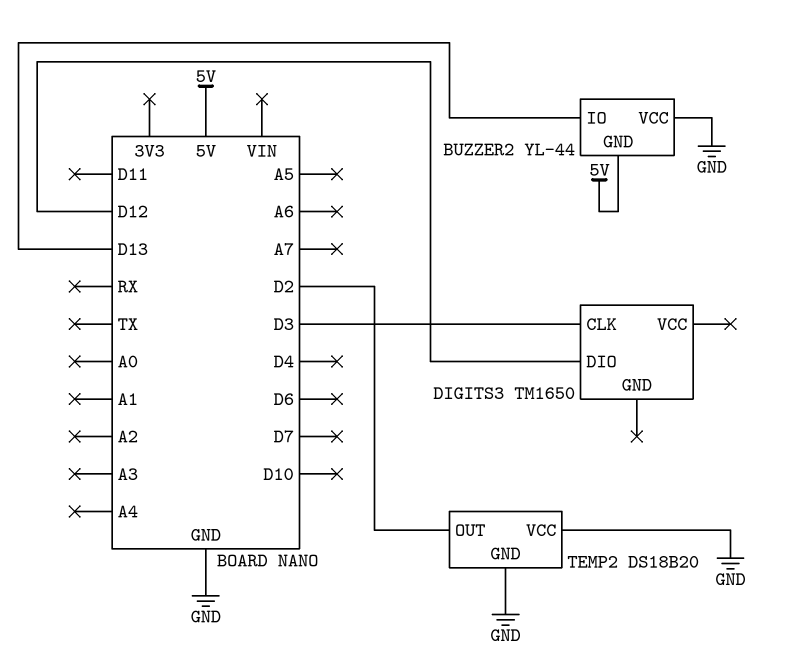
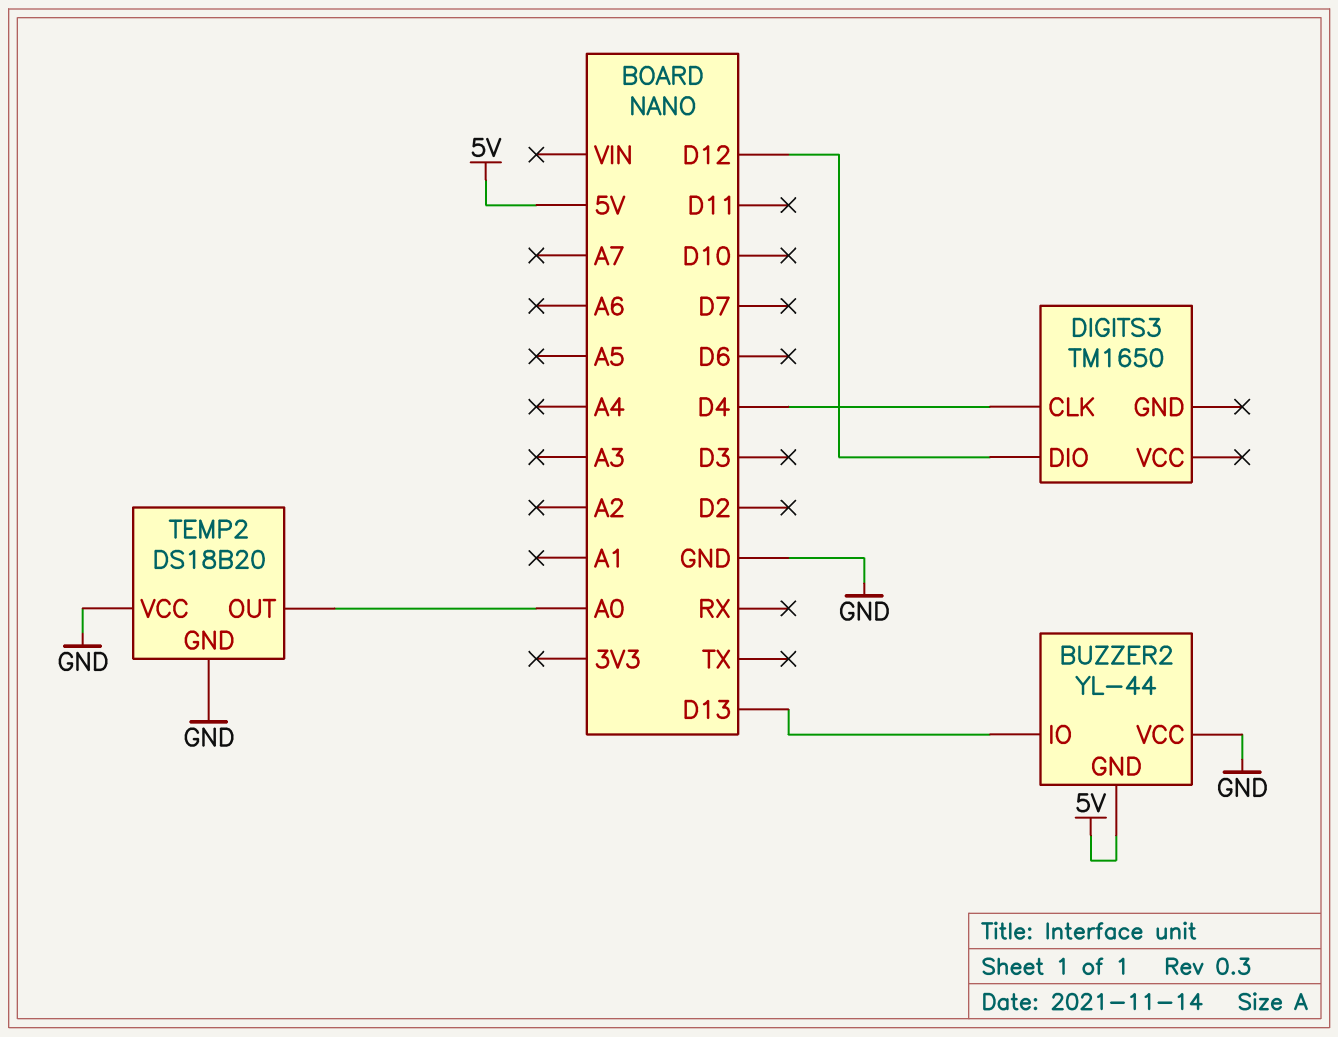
DIGITS3 pin CLK: D3 -> D4
TEMP2 pin OUT: D2 -> A0

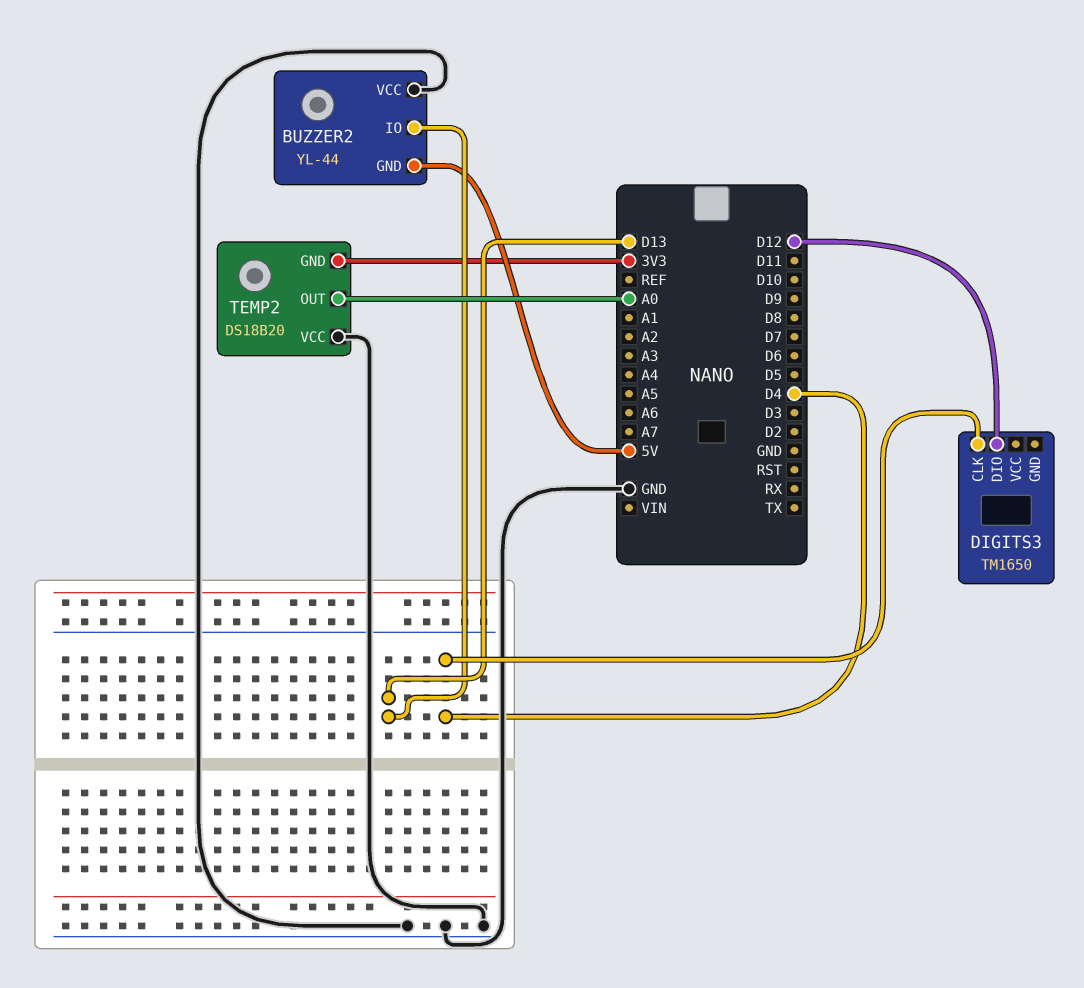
TEMP2 pin GND: GND -> 3V3

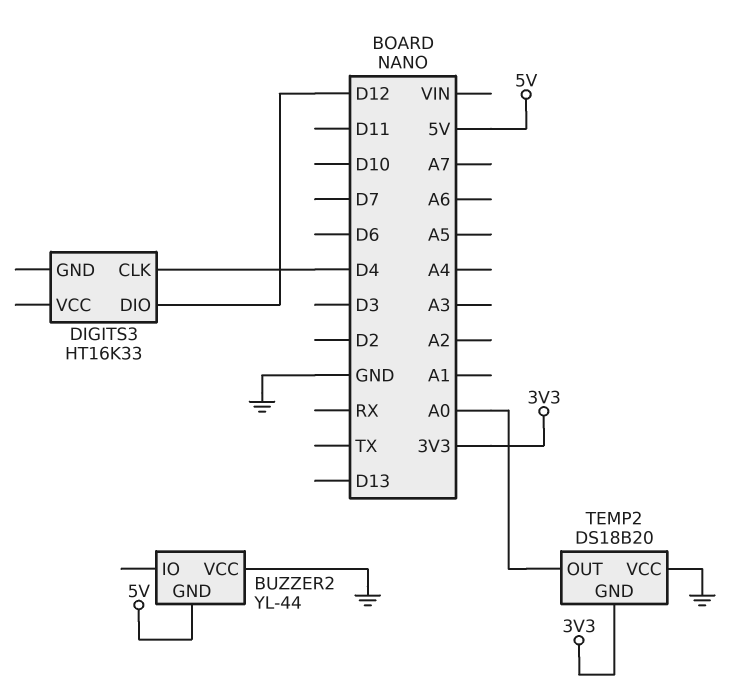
BUZZER2 pin IO: D13 -> none
DIGITS3: TM1650 -> HT16K33

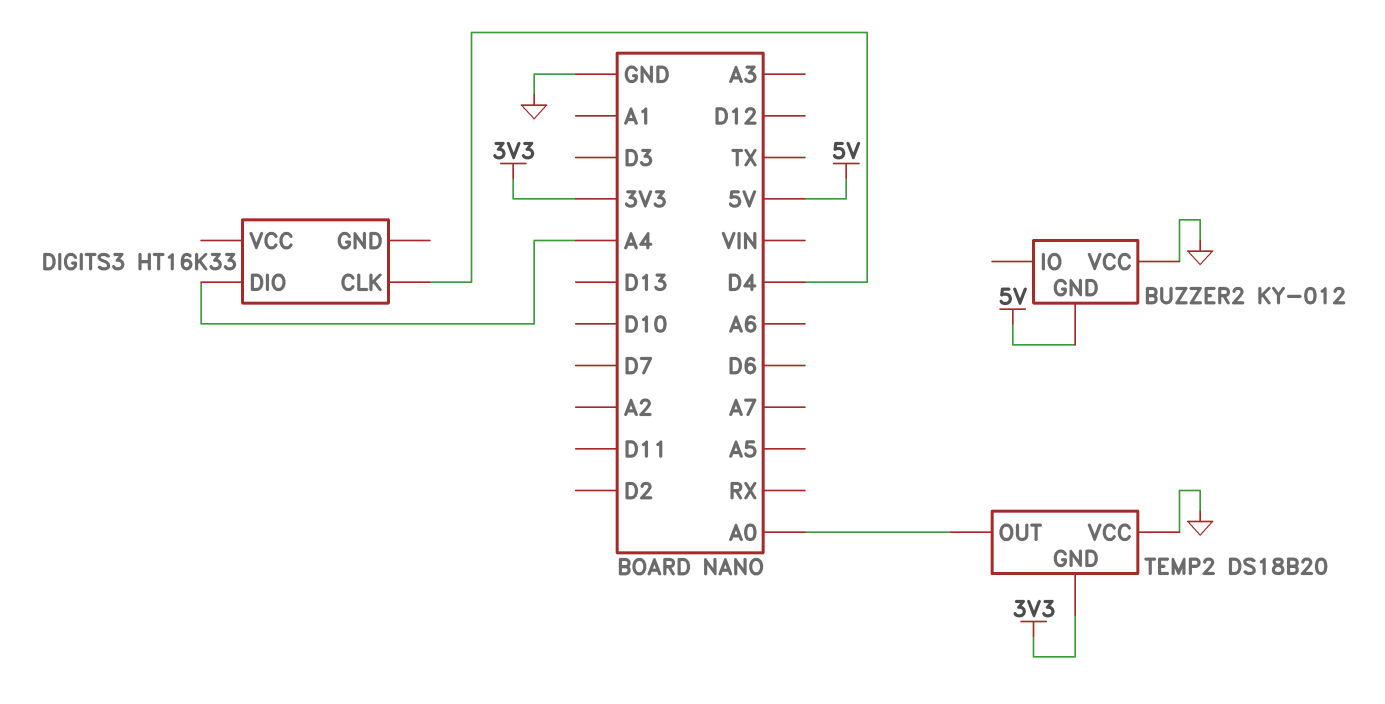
BUZZER2: YL-44 -> KY-012
DIGITS3 pin DIO: D12 -> A4

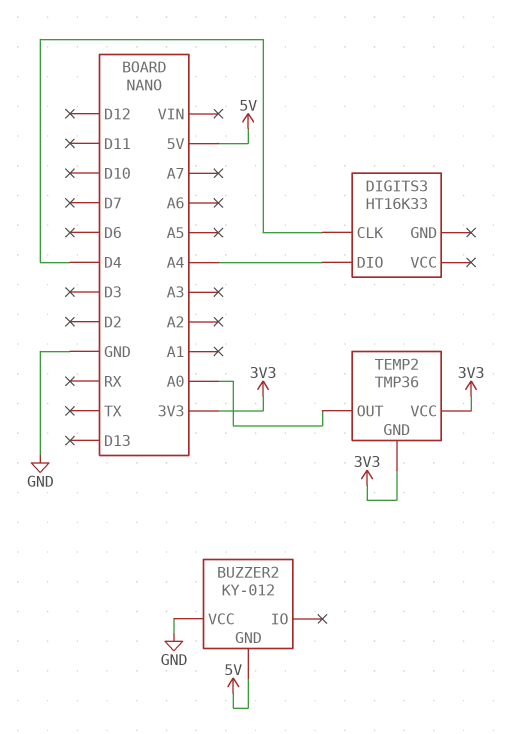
TEMP2: DS18B20 -> TMP36
TEMP2 pin VCC: GND -> 3V3

